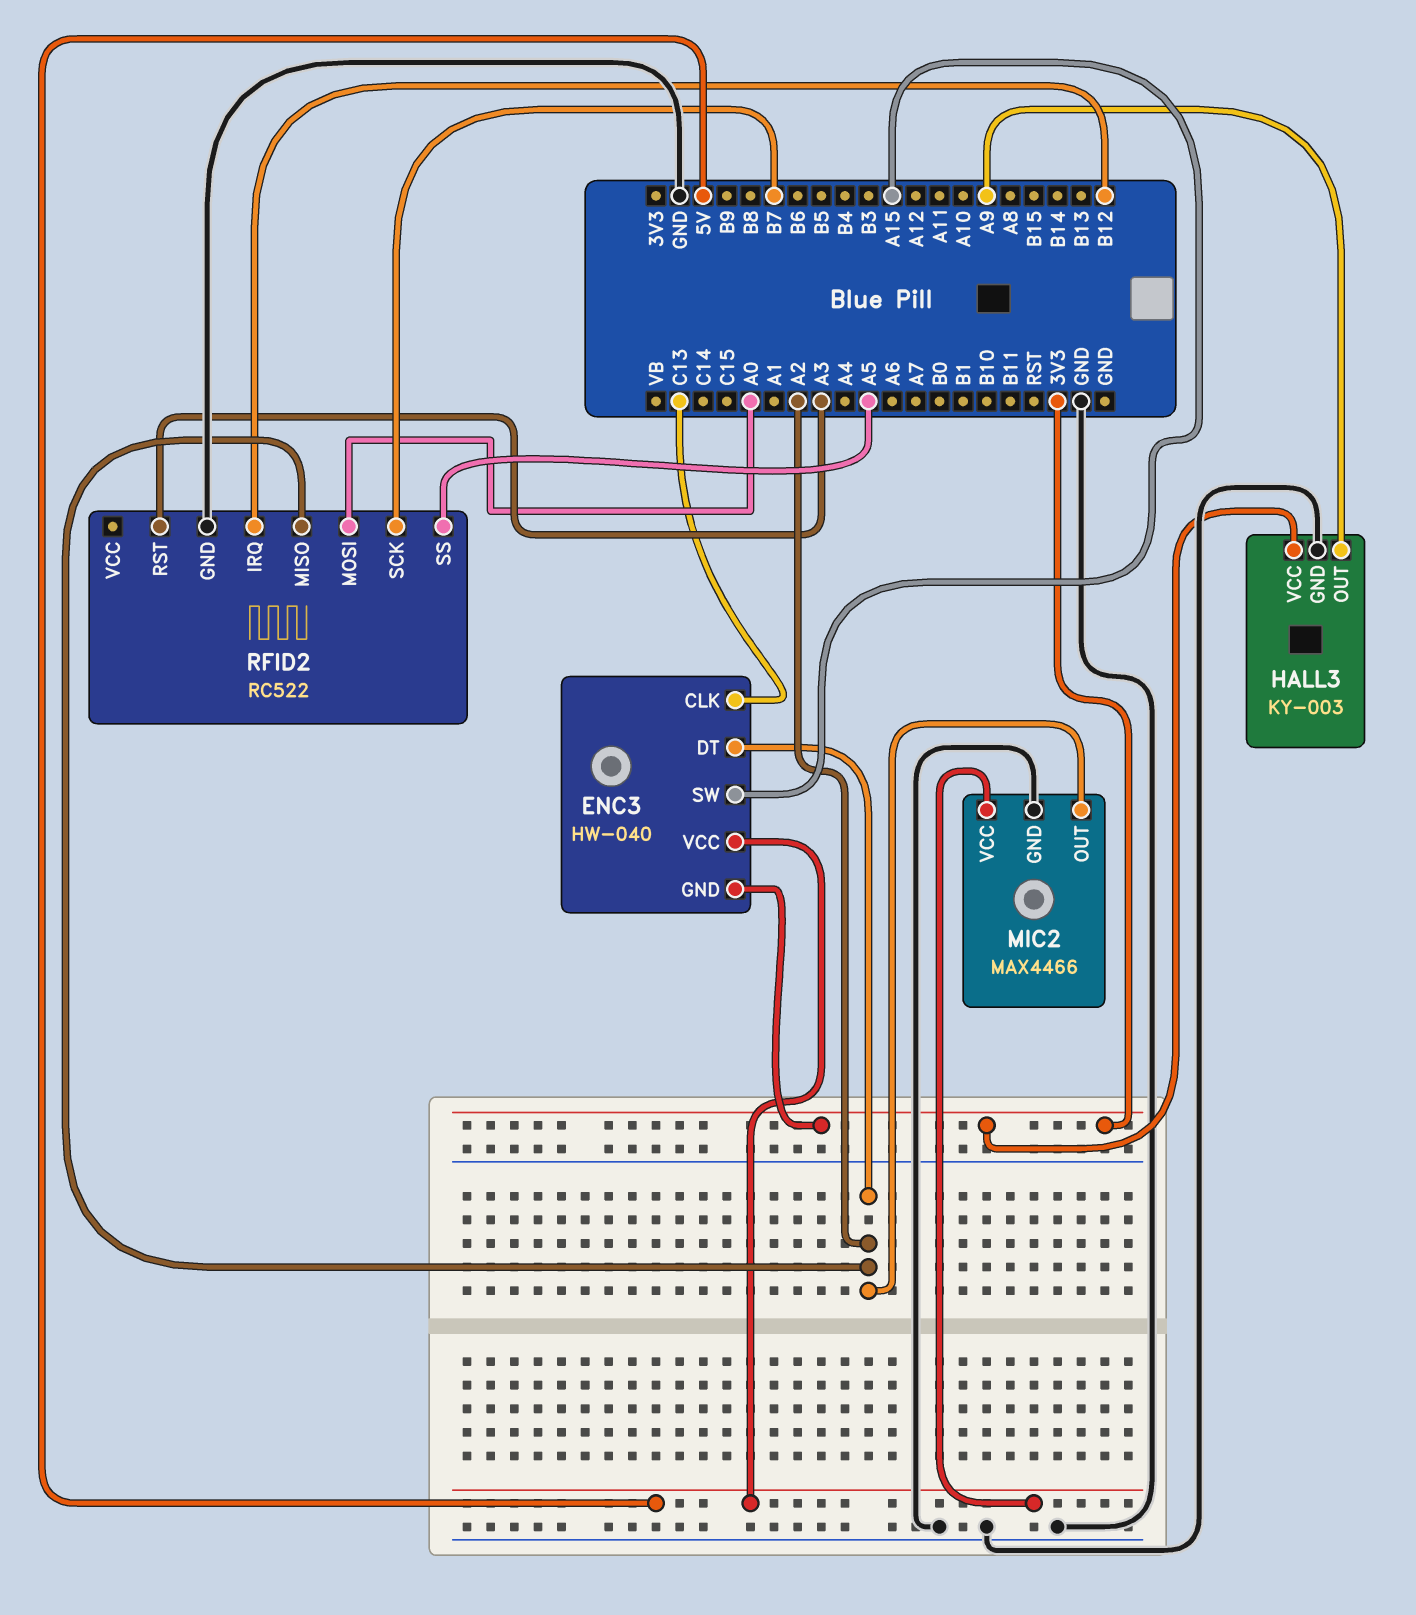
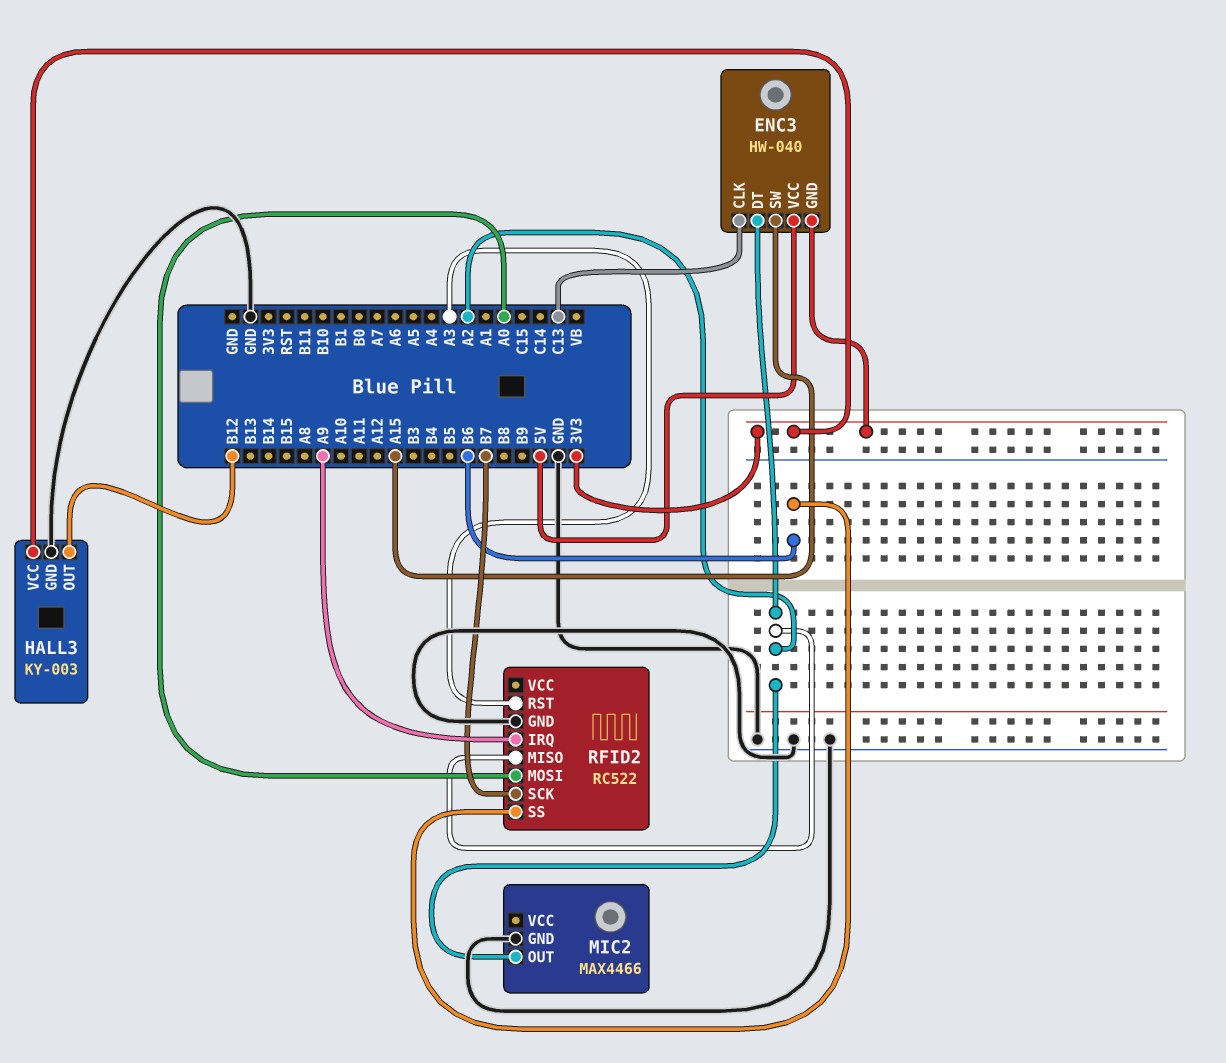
HALL3 pin OUT: A9 -> B12
MIC2 pin VCC: 5V -> none
RFID2 pin IRQ: B12 -> A9
RFID2 pin SS: A5 -> B6

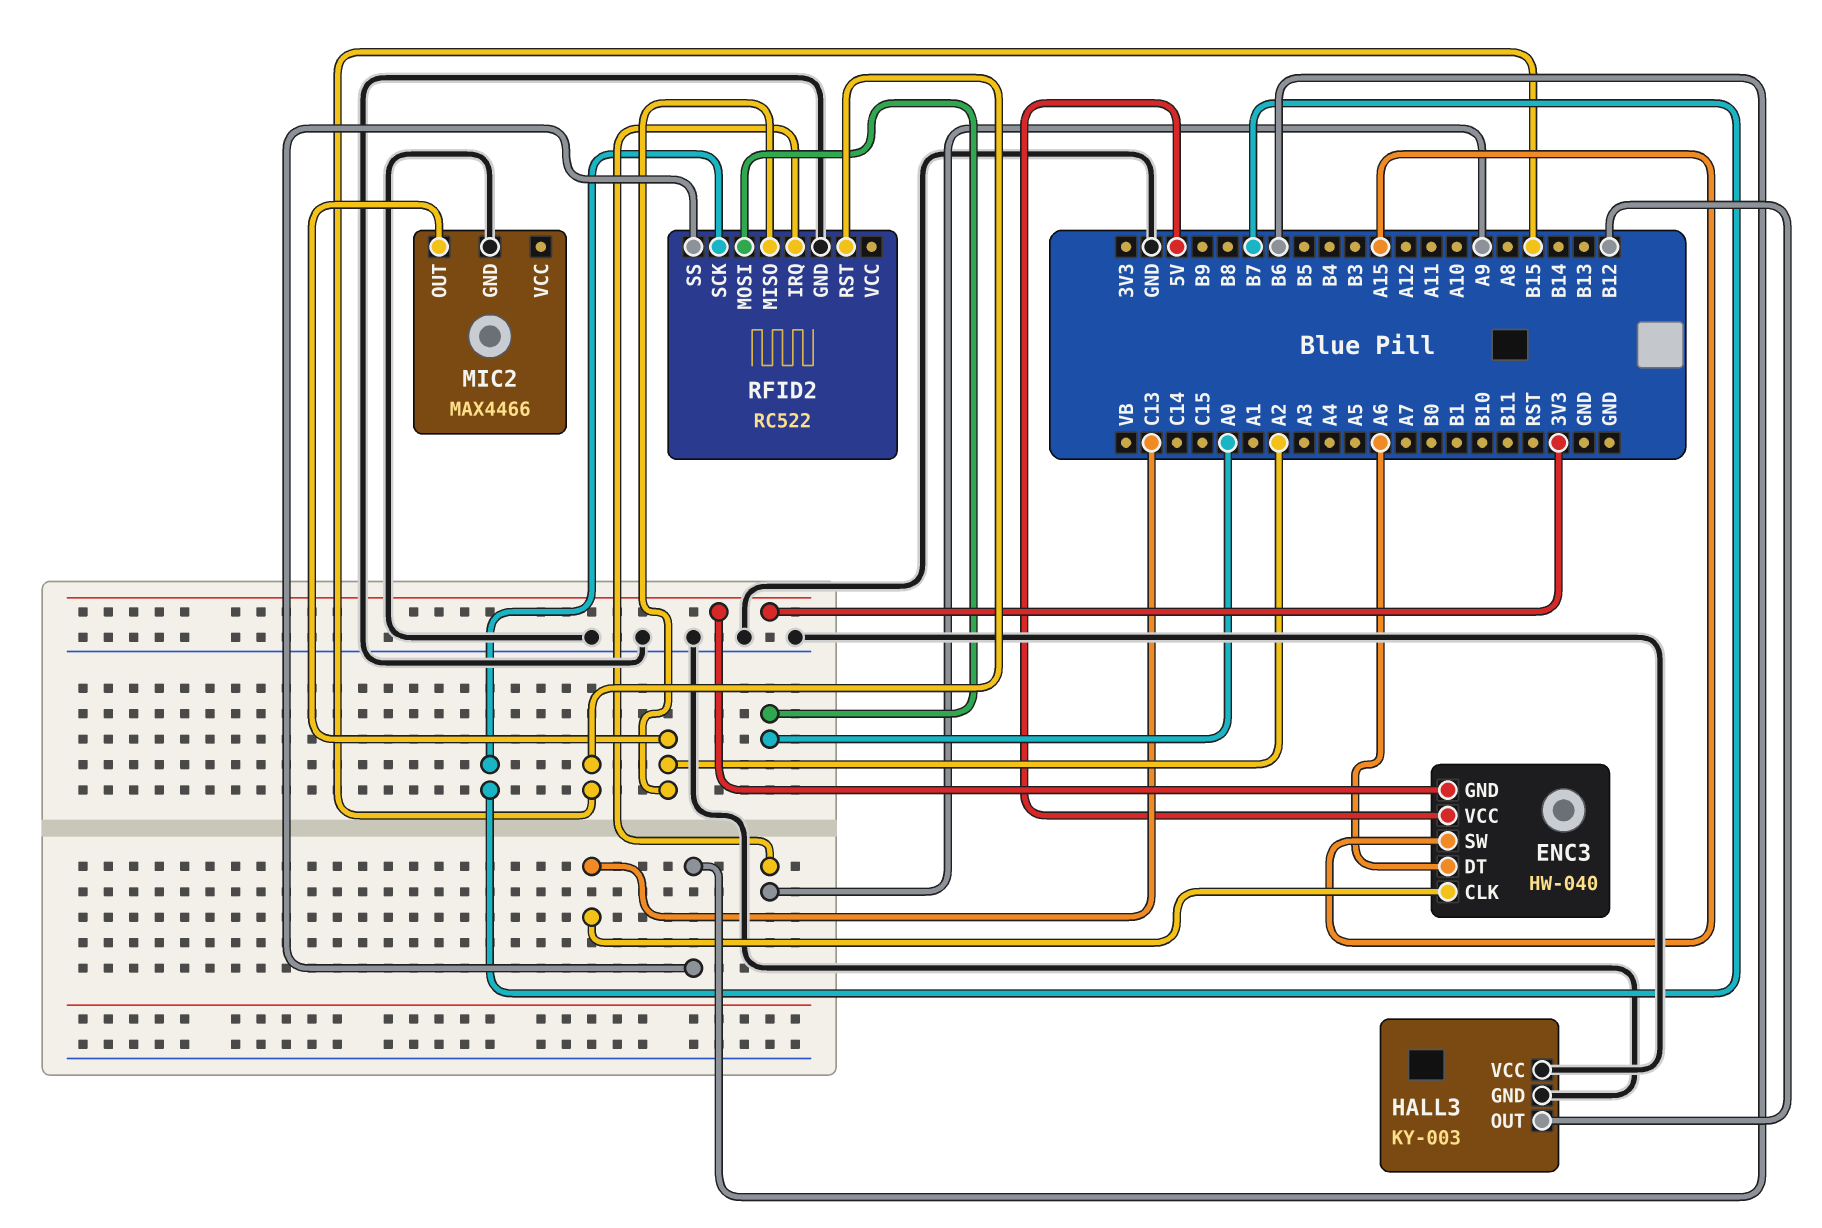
ENC3 pin DT: A2 -> A6
HALL3 pin VCC: 3V3 -> GND
RFID2 pin RST: A3 -> B15

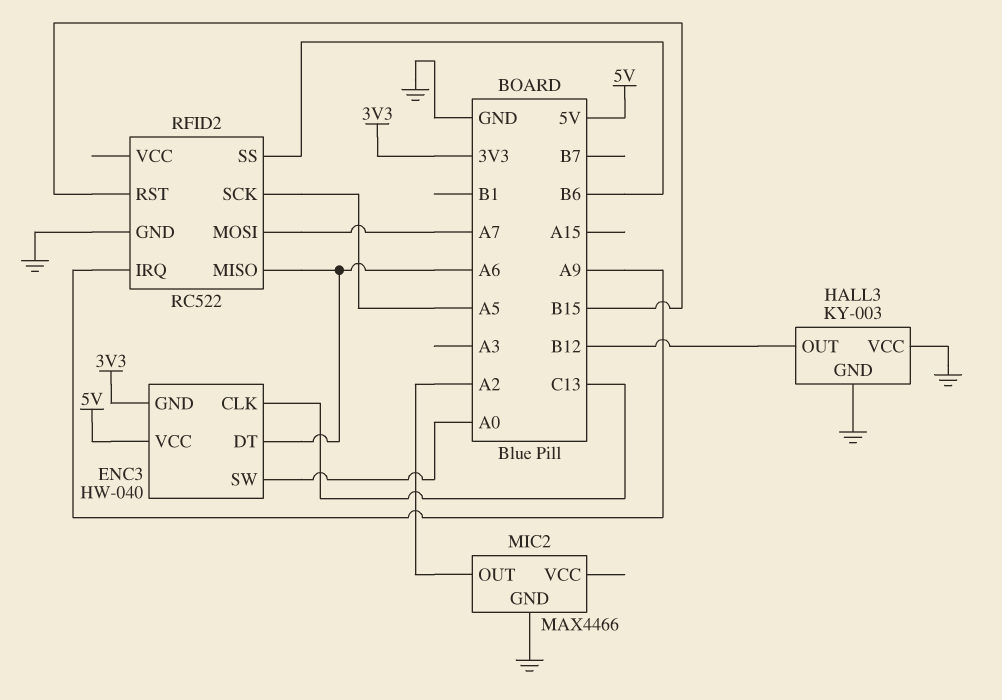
ENC3 pin SW: A15 -> A0
RFID2 pin MISO: A2 -> A6
RFID2 pin MOSI: A0 -> A7
RFID2 pin SCK: B7 -> A5

